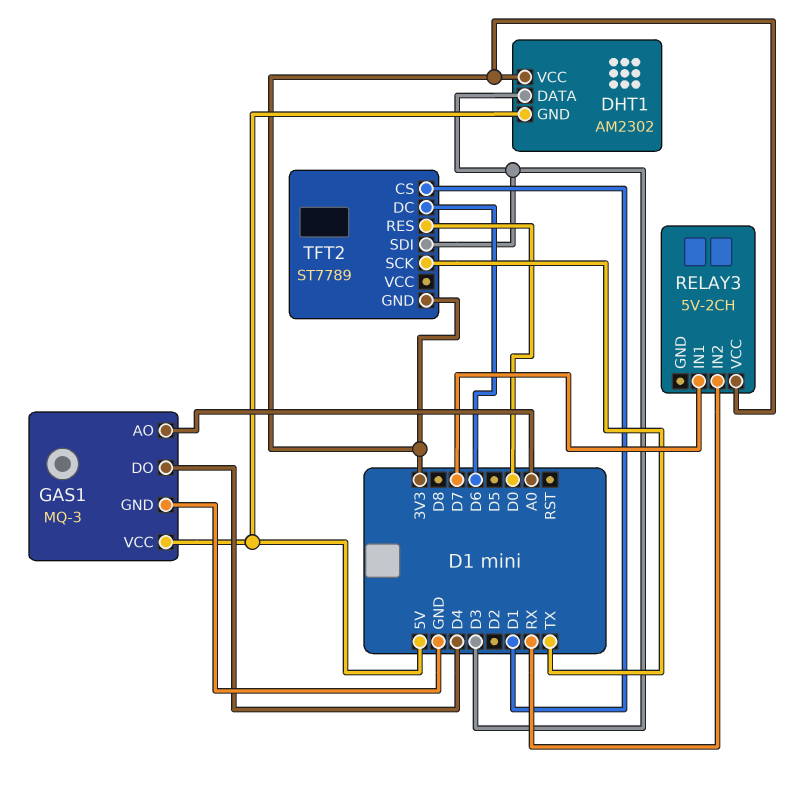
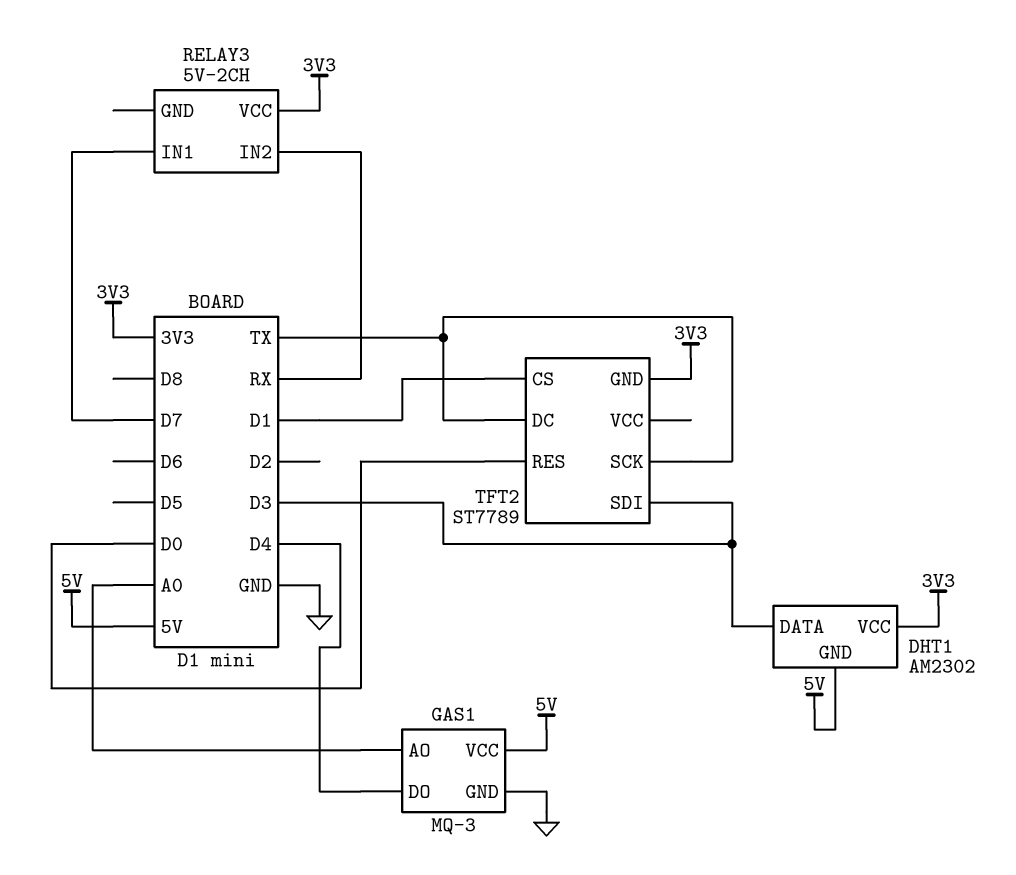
TFT2 pin DC: D6 -> TX

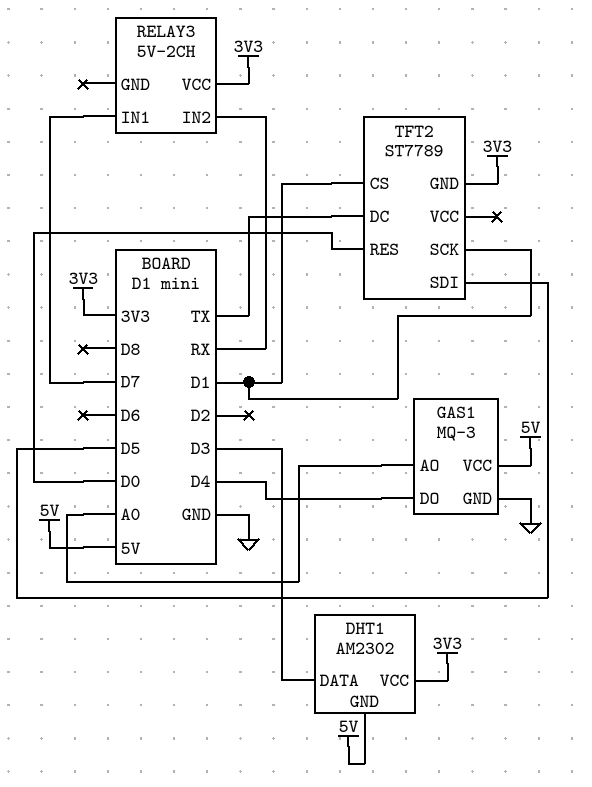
TFT2 pin SCK: TX -> D1
TFT2 pin SDI: D3 -> D5

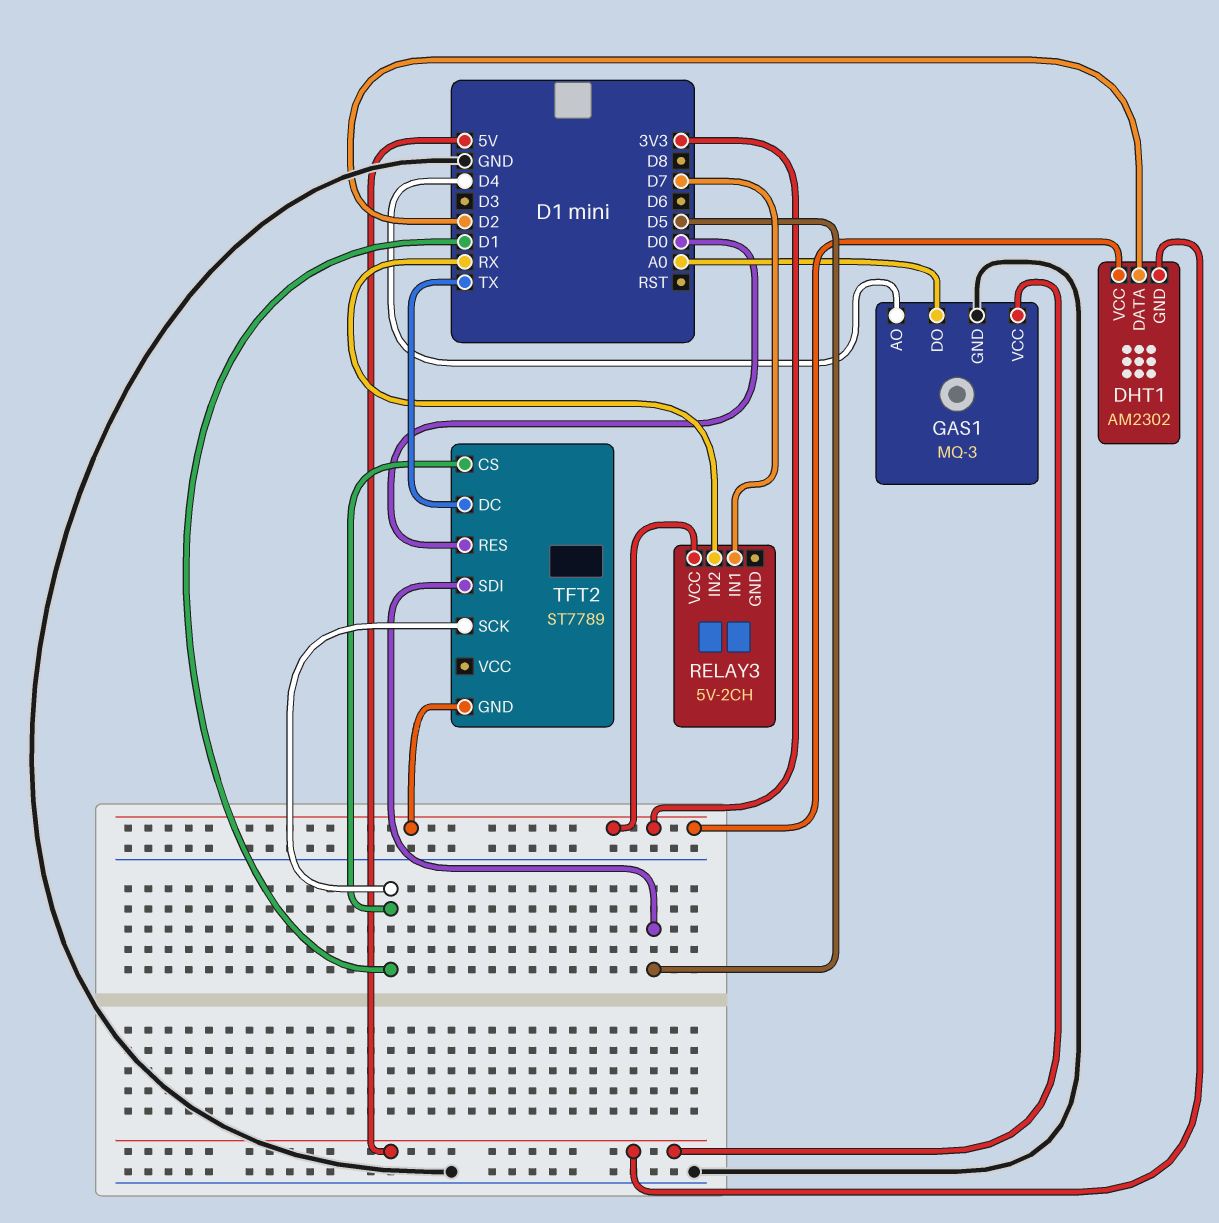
DHT1 pin DATA: D3 -> D2
GAS1 pin AO: A0 -> D4
GAS1 pin DO: D4 -> A0

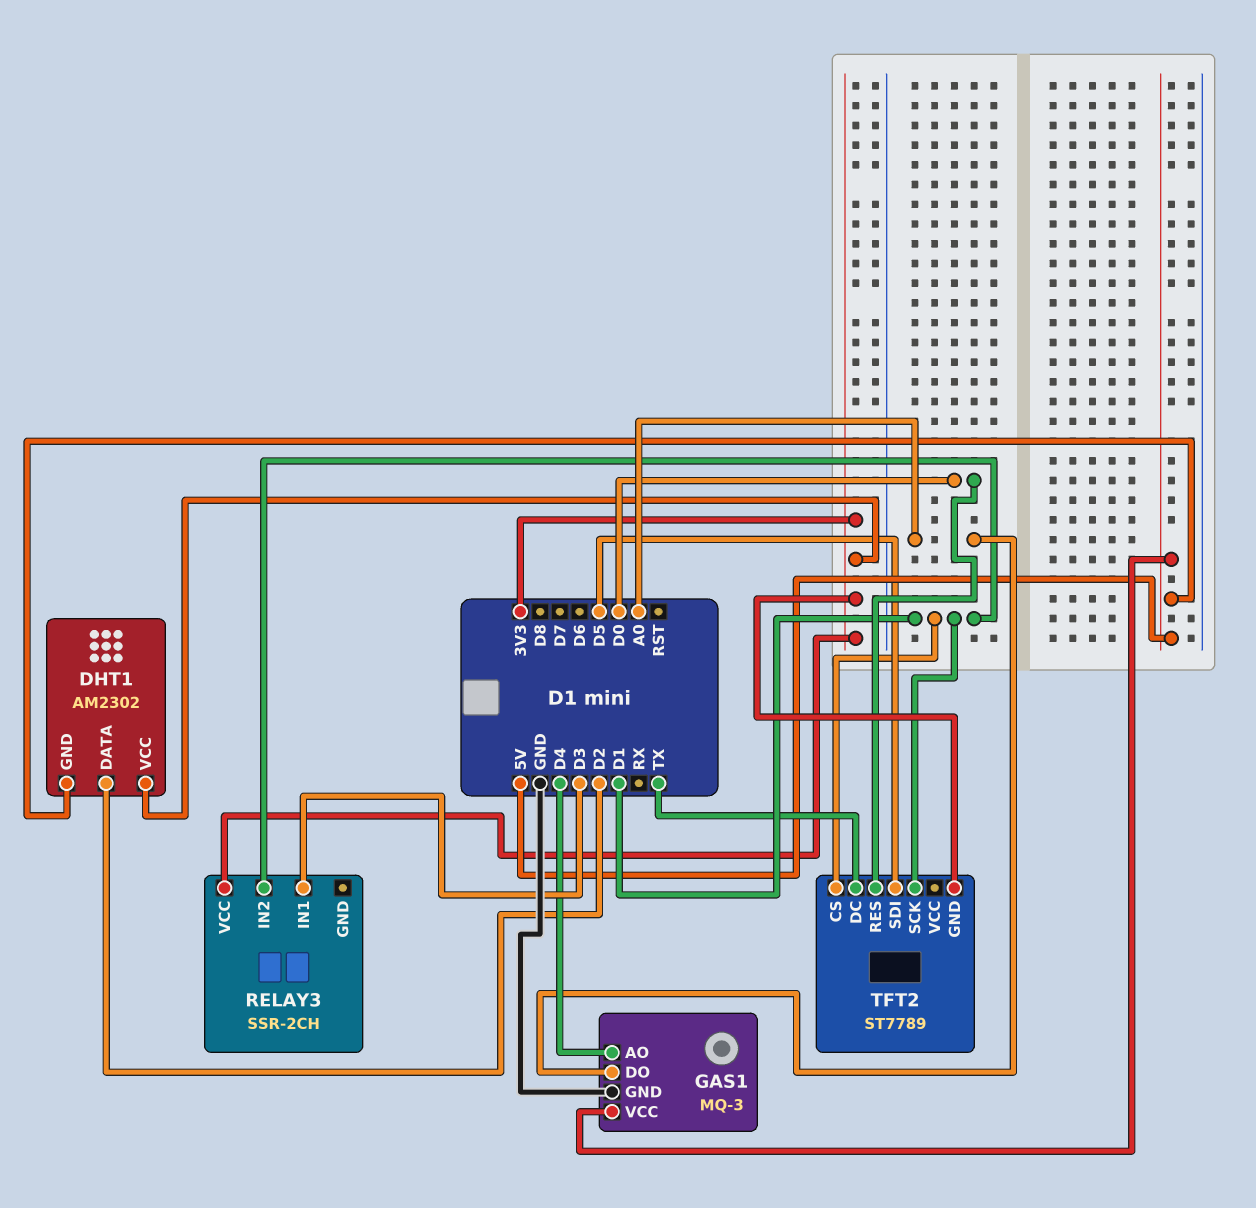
RELAY3: 5V-2CH -> SSR-2CH
RELAY3 pin IN1: D7 -> D3
RELAY3 pin IN2: RX -> D1

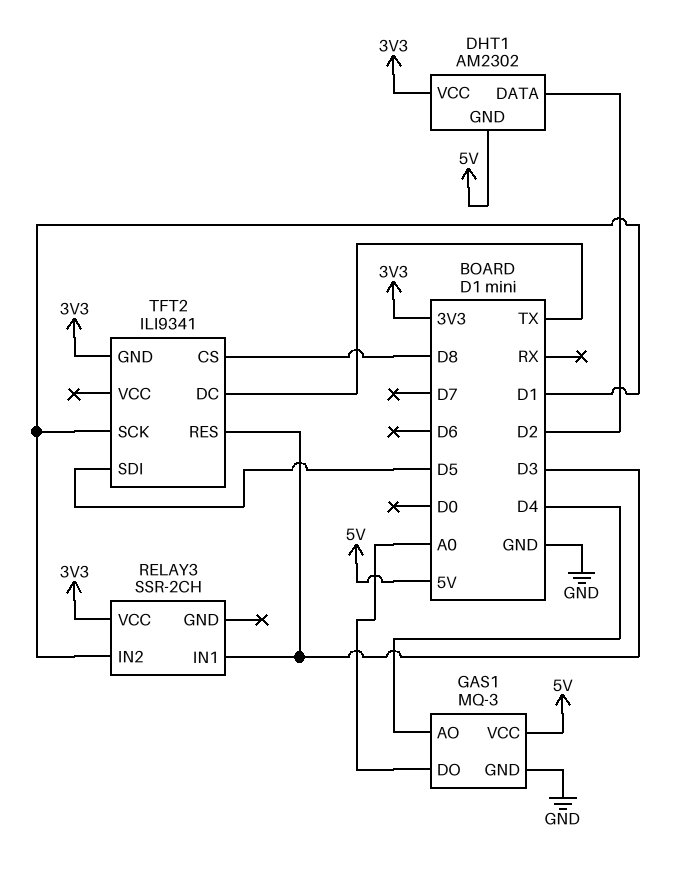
TFT2: ST7789 -> ILI9341
TFT2 pin CS: D1 -> D8
TFT2 pin RES: D0 -> D3

